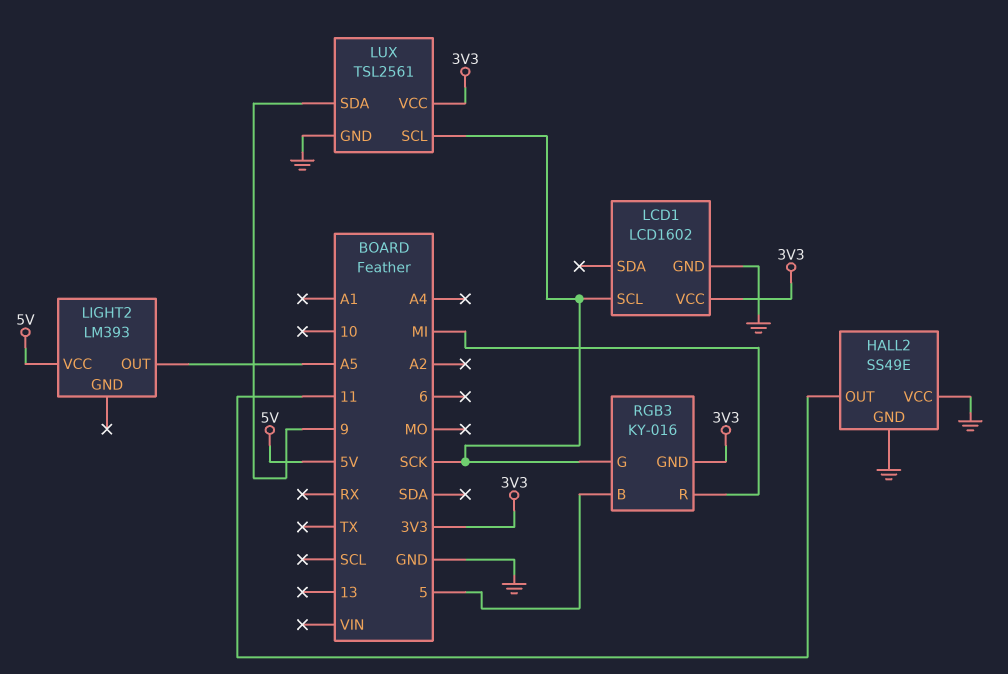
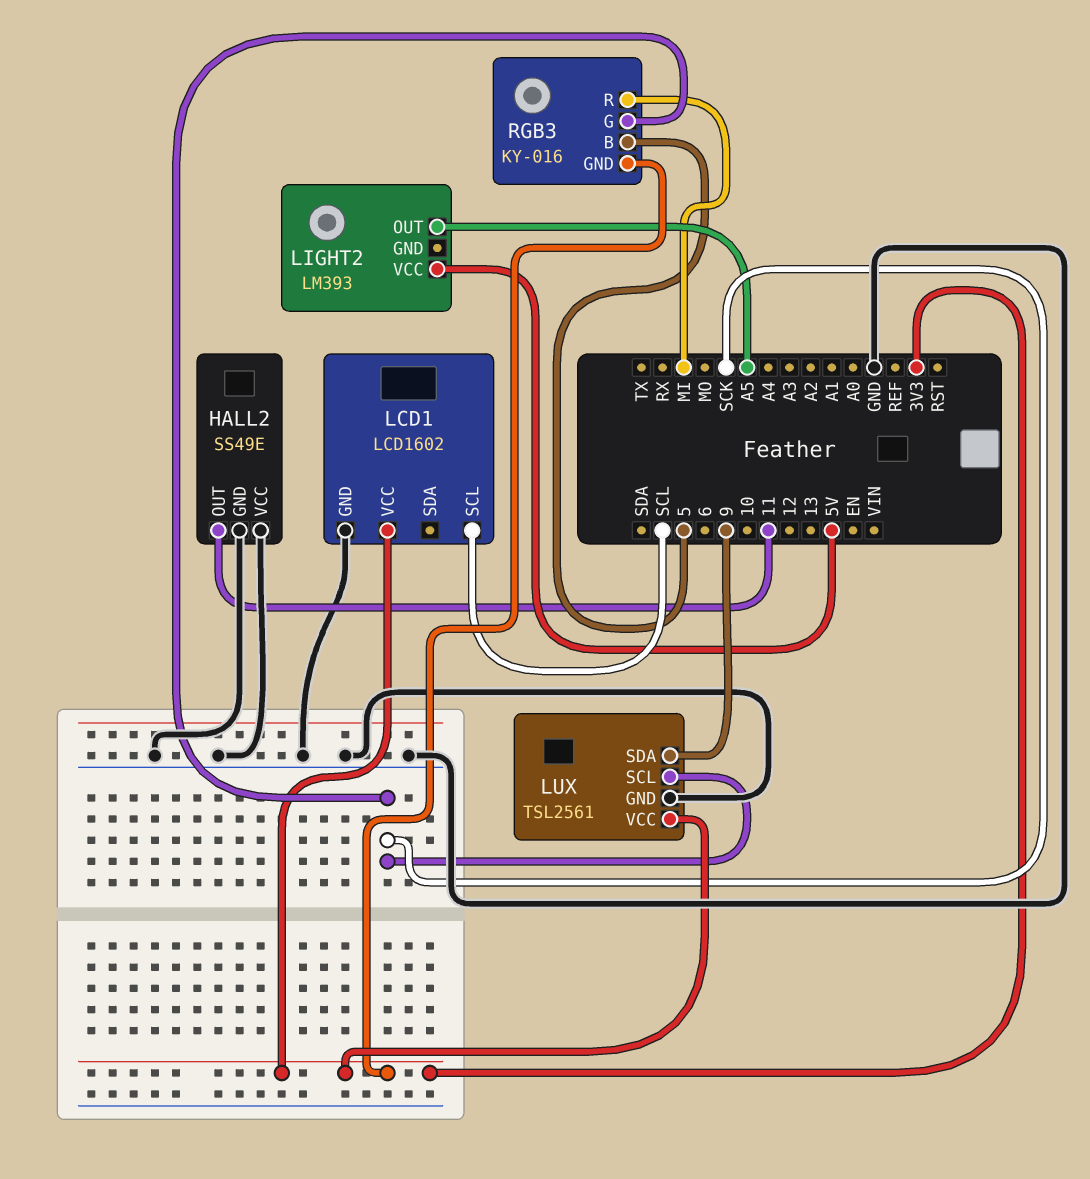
LCD1 pin SCL: SCK -> SCL

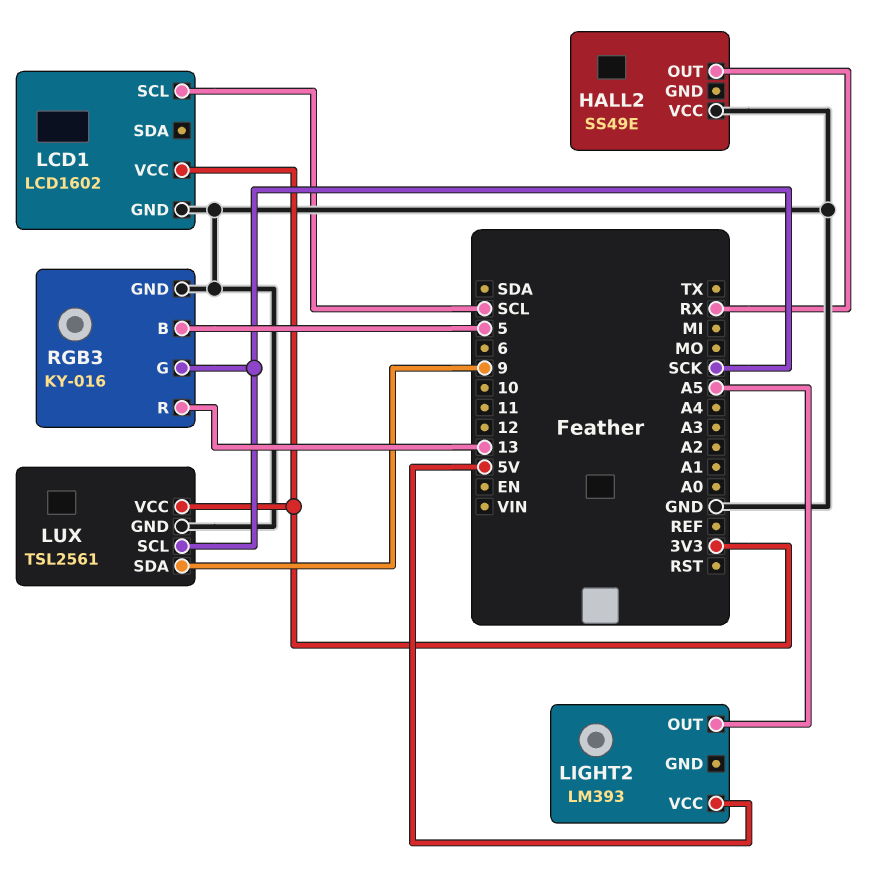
HALL2 pin GND: GND -> none
HALL2 pin OUT: 11 -> RX
RGB3 pin GND: 3V3 -> GND
RGB3 pin R: MI -> 13

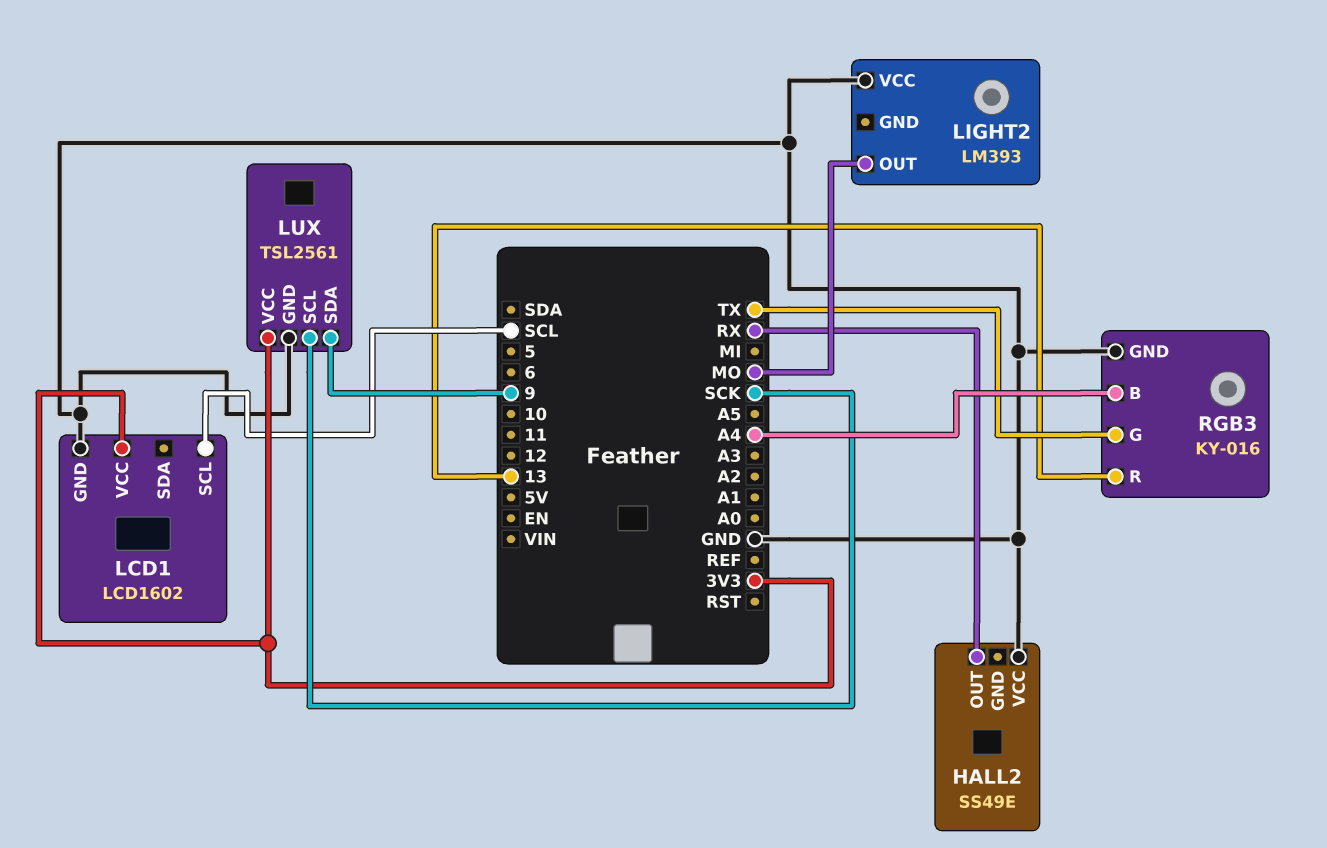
LIGHT2 pin OUT: A5 -> MO
LIGHT2 pin VCC: 5V -> GND
RGB3 pin B: 5 -> A4
RGB3 pin G: SCK -> TX

